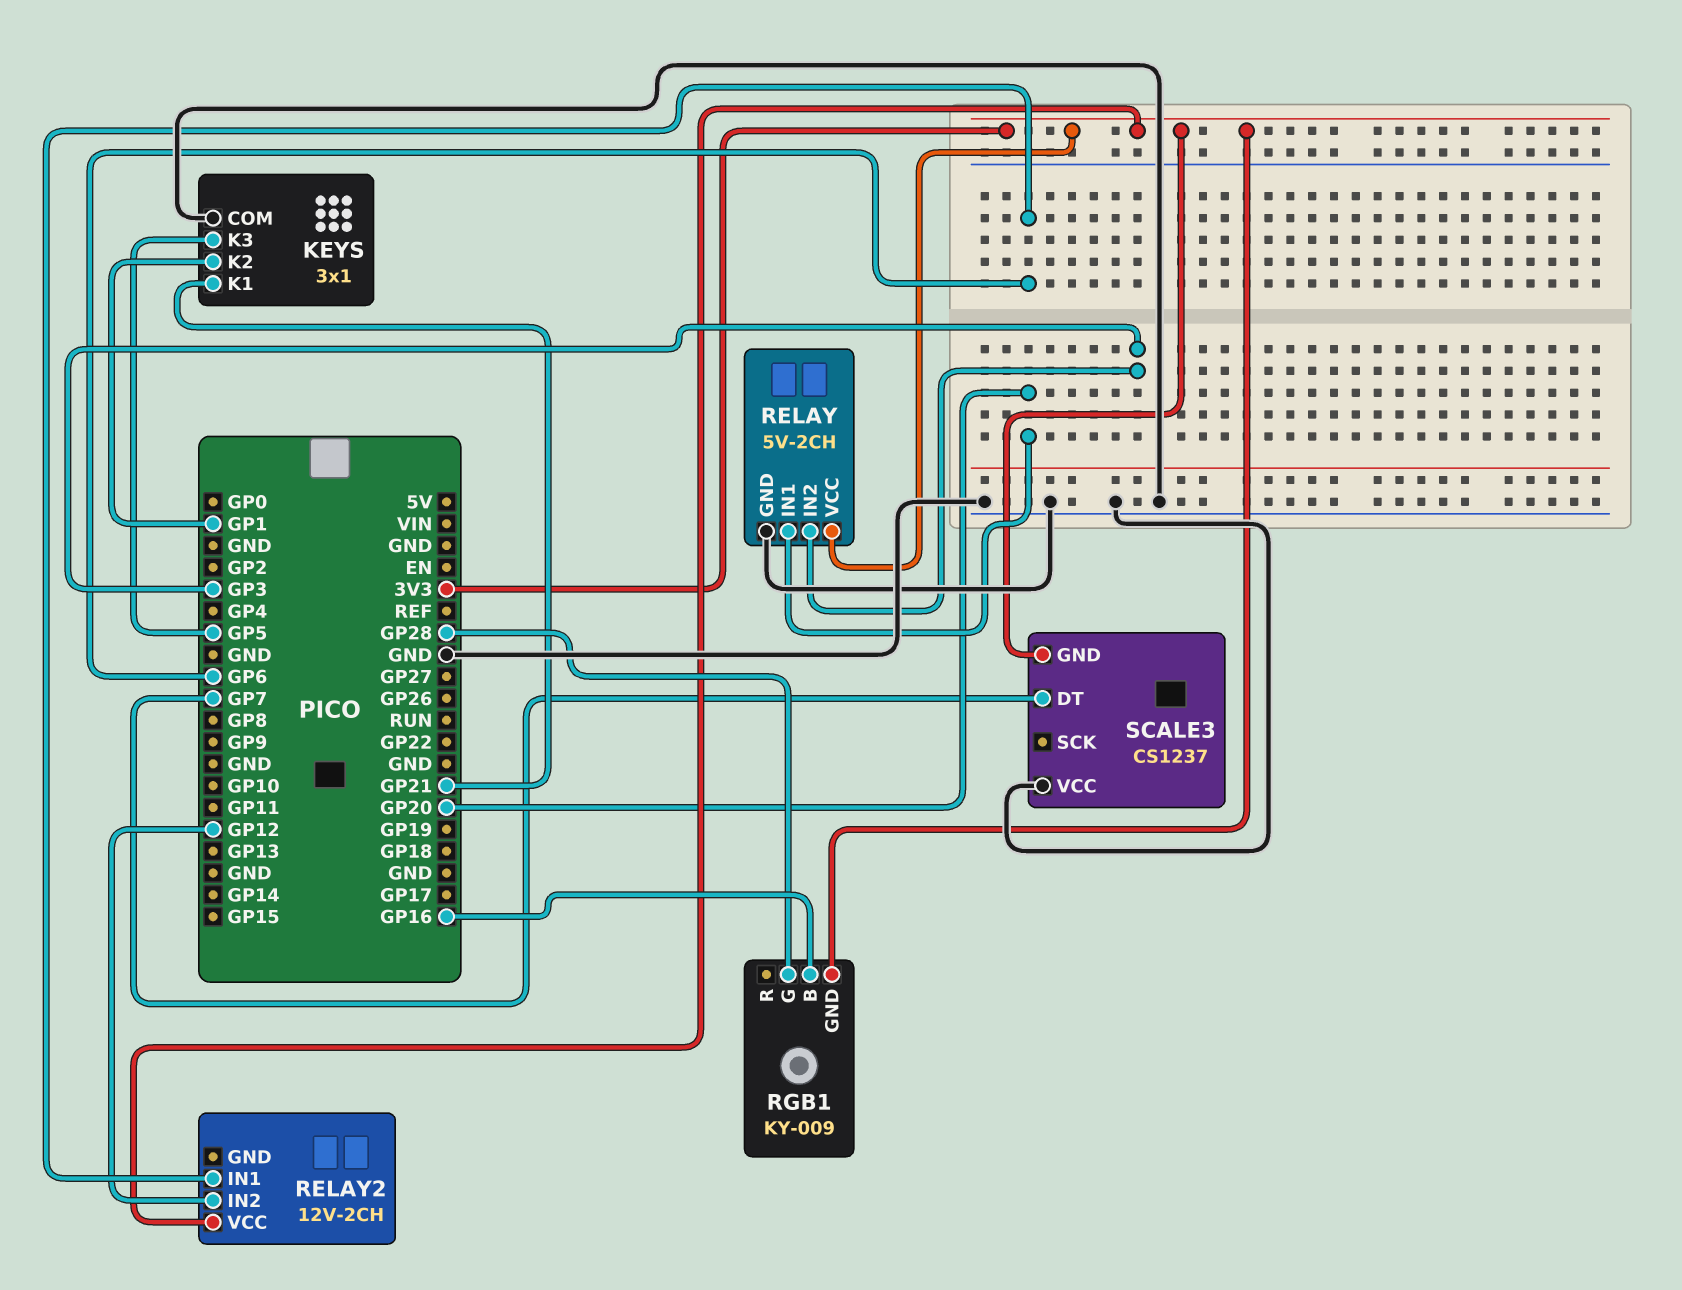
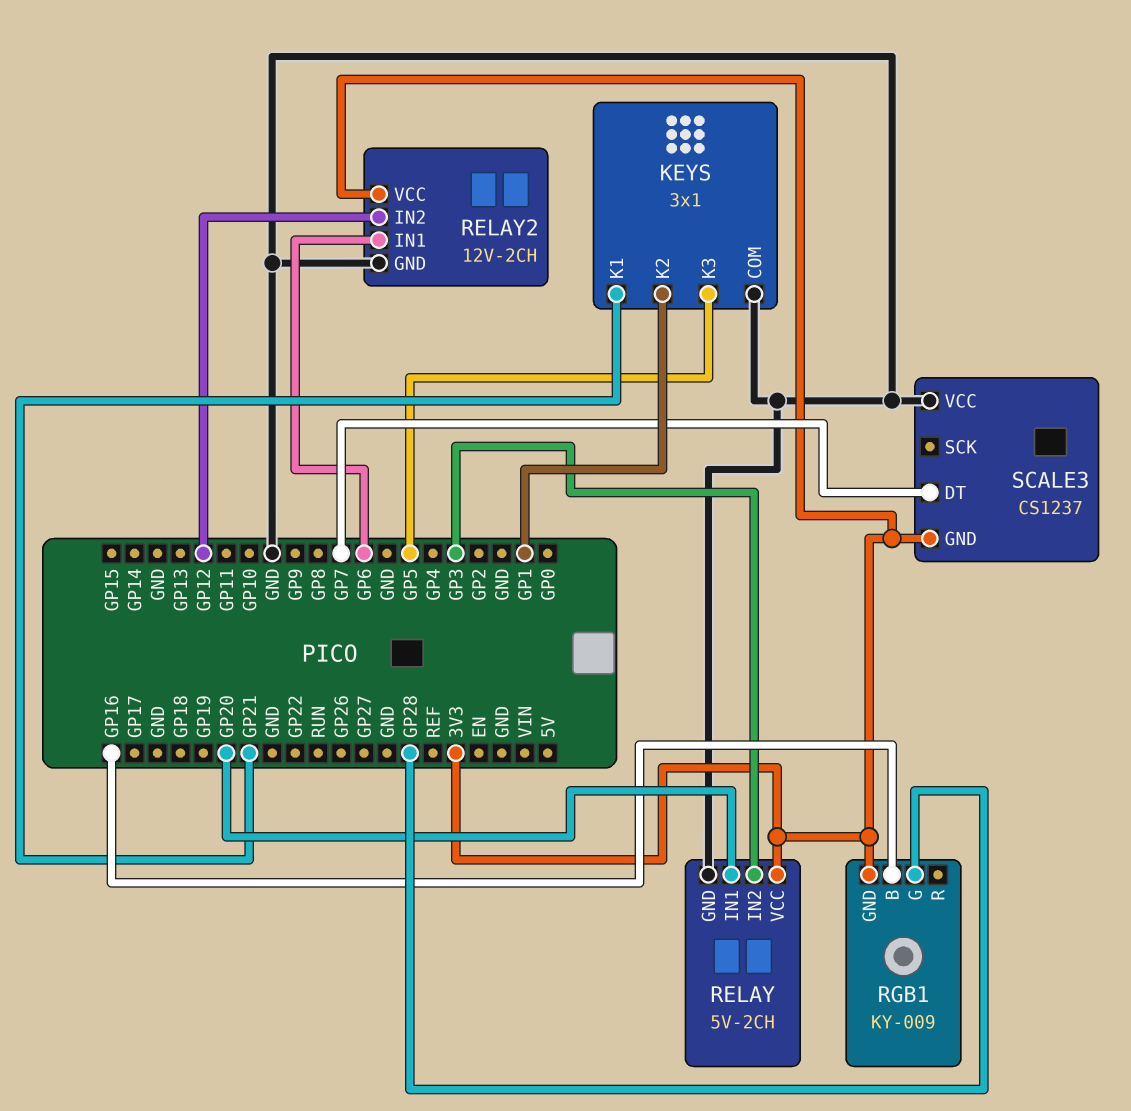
RELAY2 pin GND: none -> GND

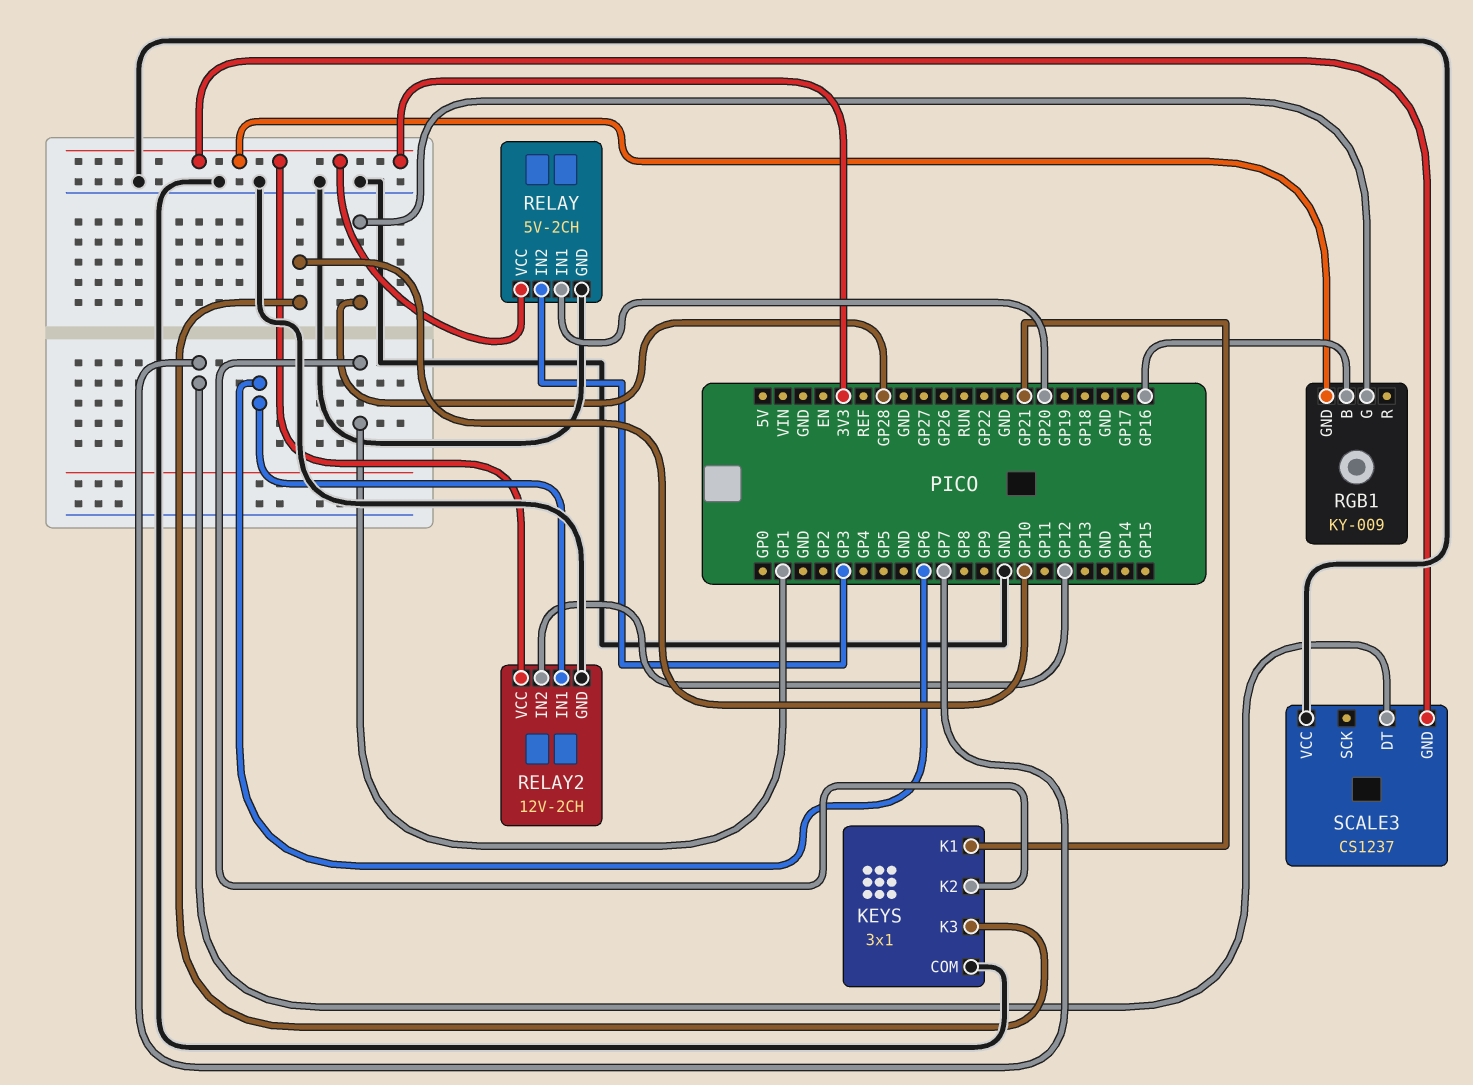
KEYS pin K3: GP5 -> GP10

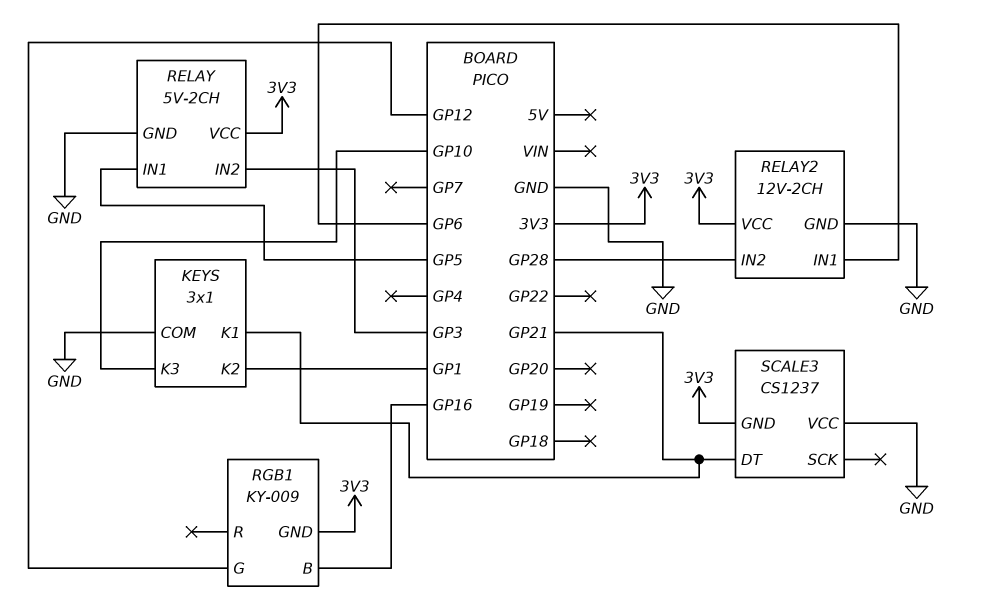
RELAY pin IN1: GP20 -> GP5
RELAY2 pin IN2: GP12 -> GP28
RGB1 pin G: GP28 -> GP12
SCALE3 pin DT: GP7 -> GP21

